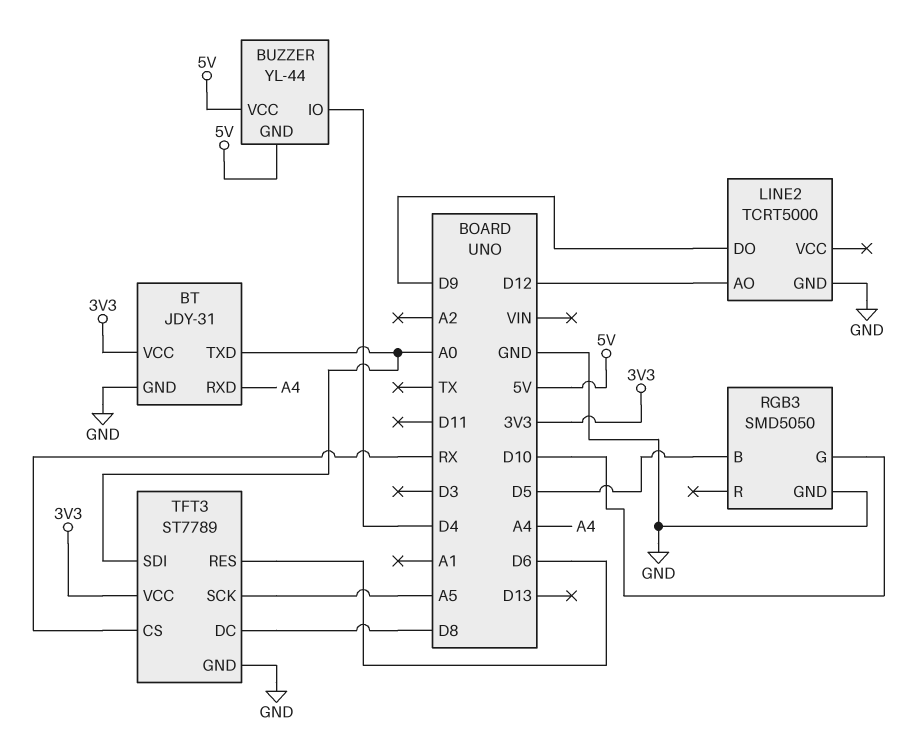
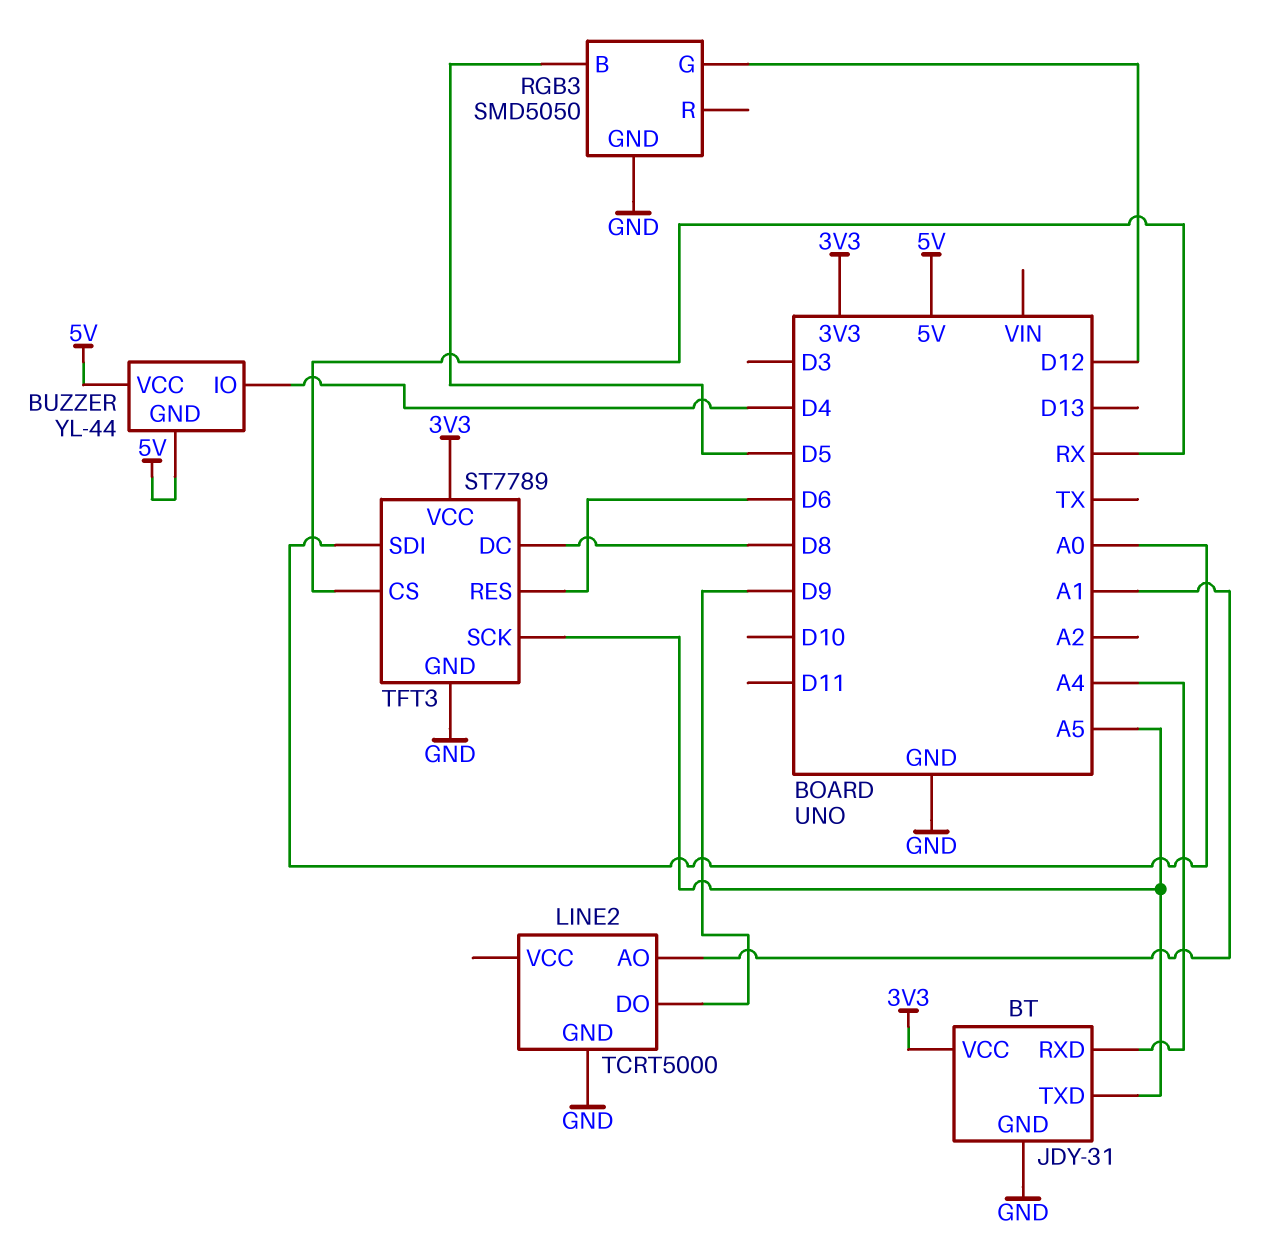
BT pin TXD: A0 -> A5
LINE2 pin AO: D12 -> A1
RGB3 pin G: D10 -> D12

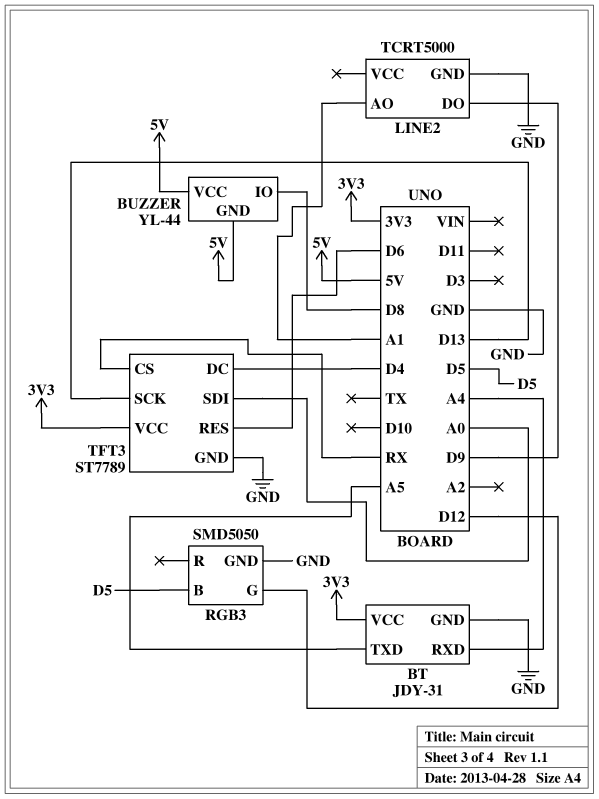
BUZZER pin IO: D4 -> D8
TFT3 pin DC: D8 -> D4
TFT3 pin SCK: A5 -> D13

